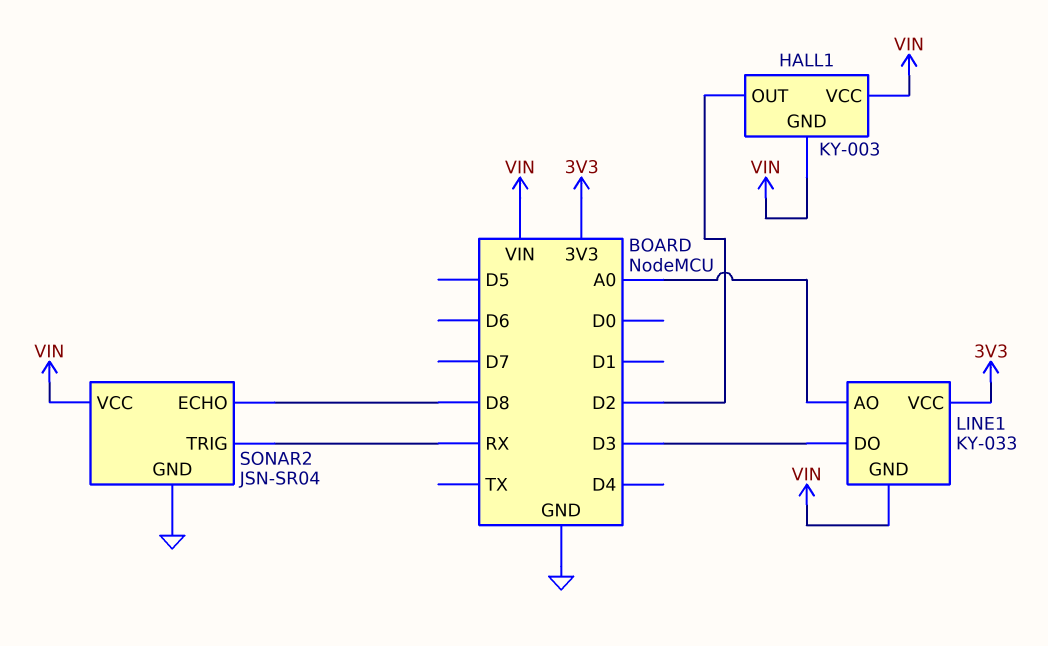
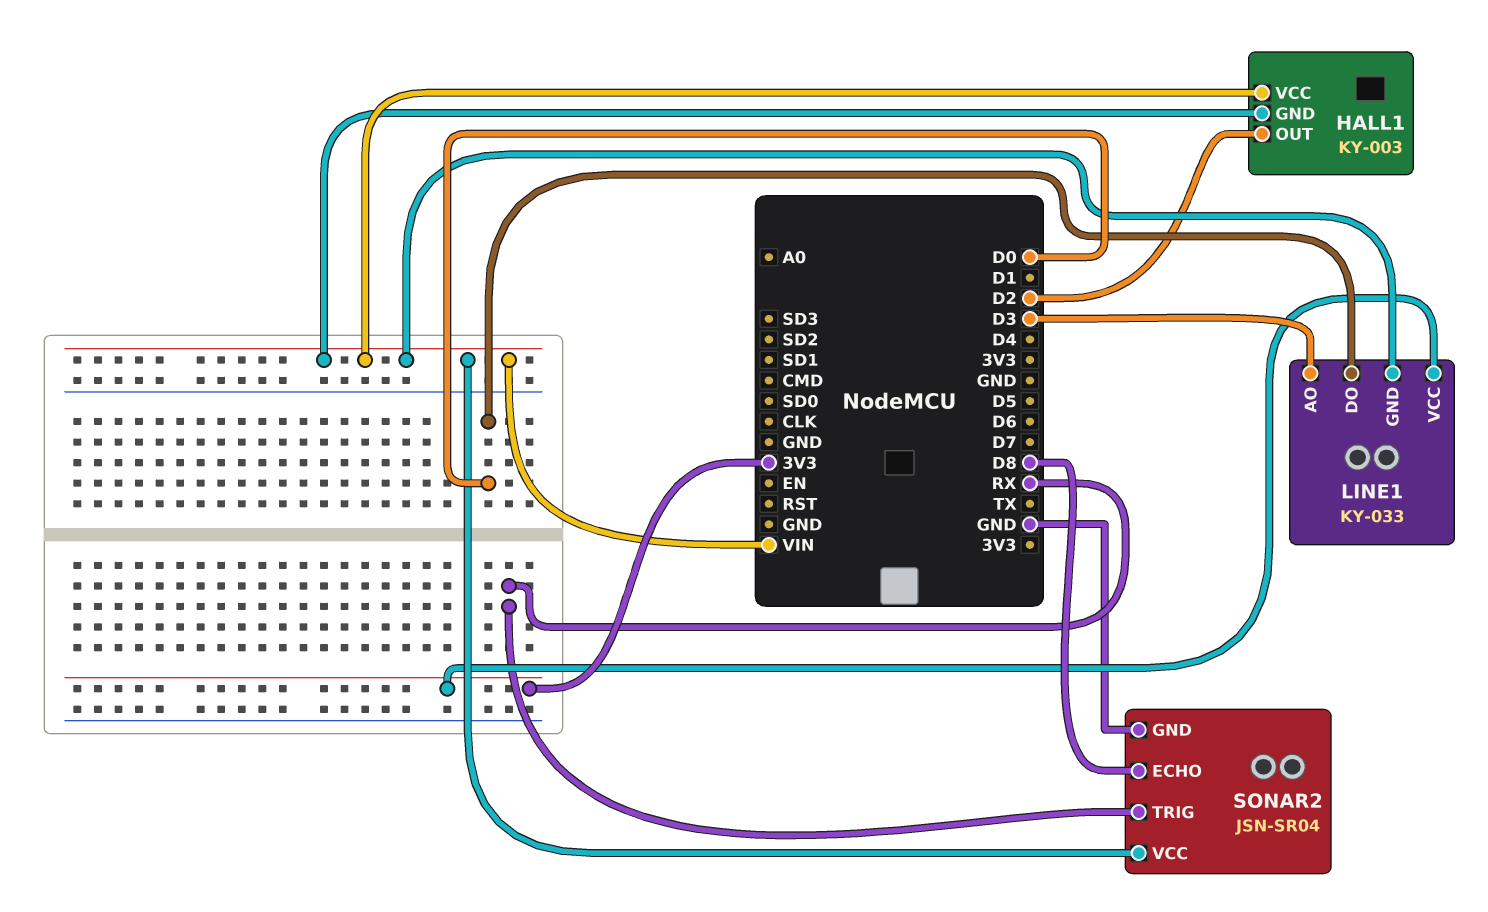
LINE1 pin AO: A0 -> D3
LINE1 pin DO: D3 -> D0

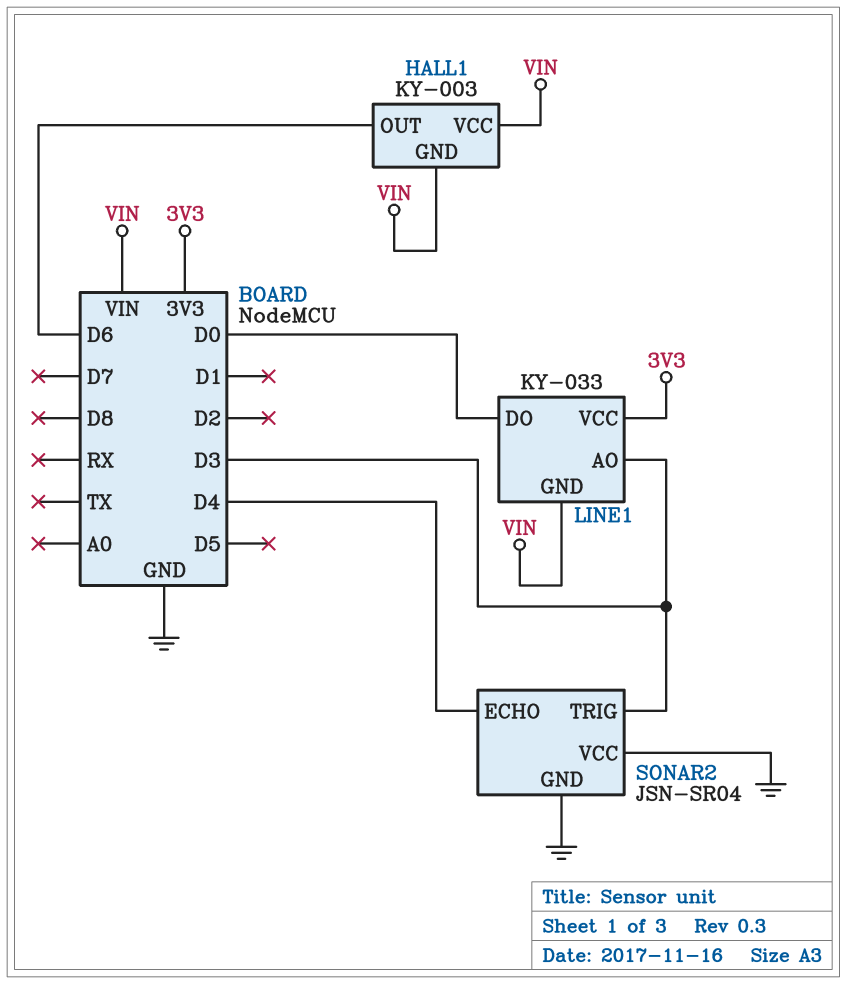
HALL1 pin OUT: D2 -> D6
SONAR2 pin ECHO: D8 -> D4
SONAR2 pin TRIG: RX -> D3
SONAR2 pin VCC: VIN -> GND

